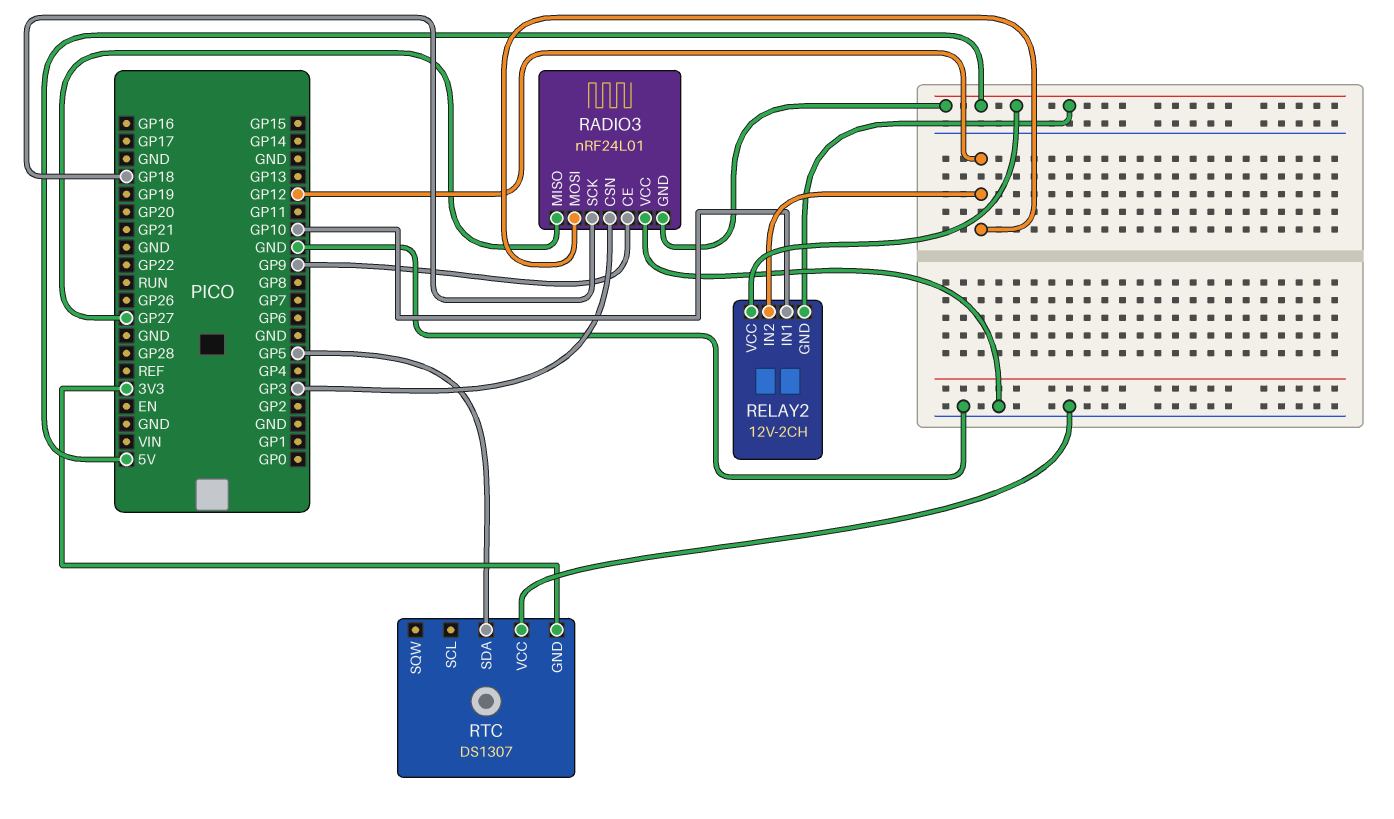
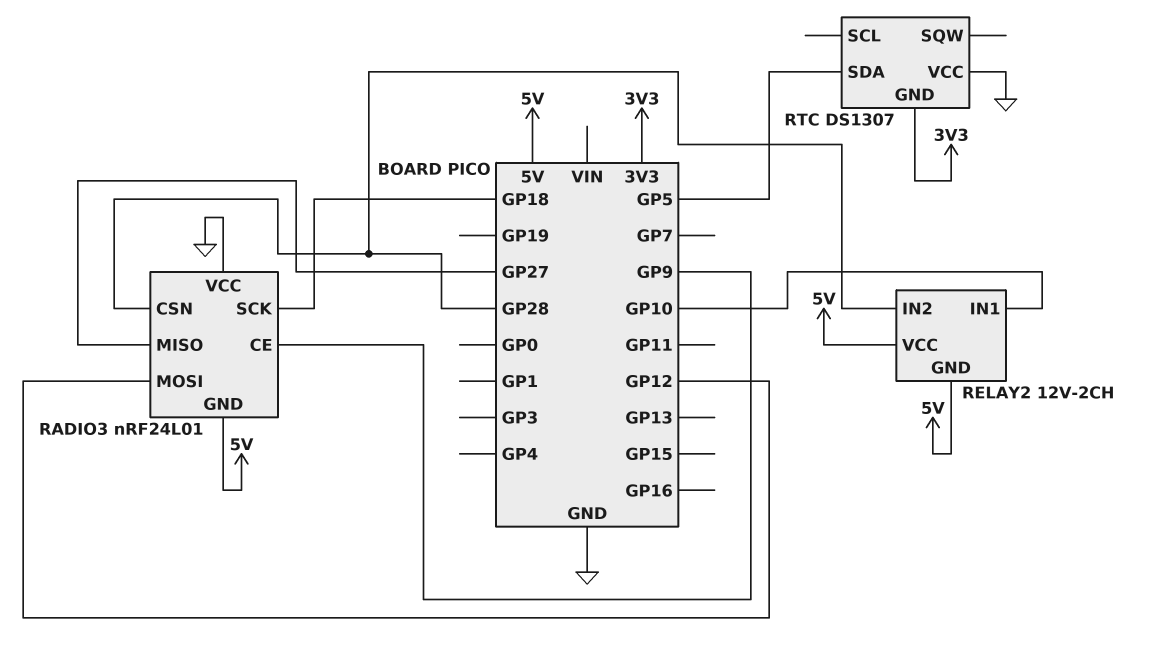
RADIO3 pin CSN: GP3 -> GP28
RELAY2 pin IN2: GP12 -> GP28

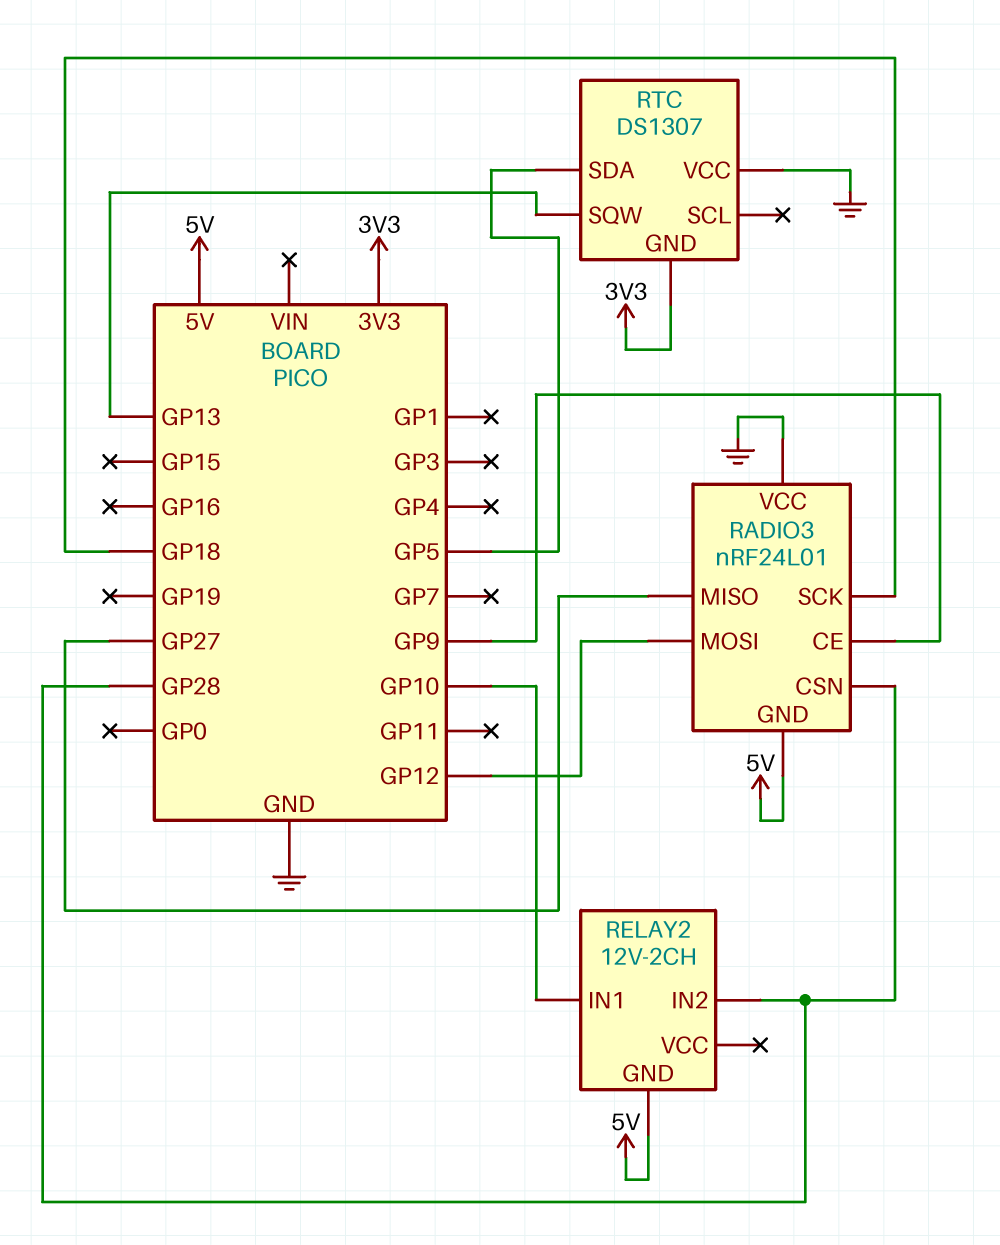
RELAY2 pin VCC: 5V -> none
RTC pin SQW: none -> GP13

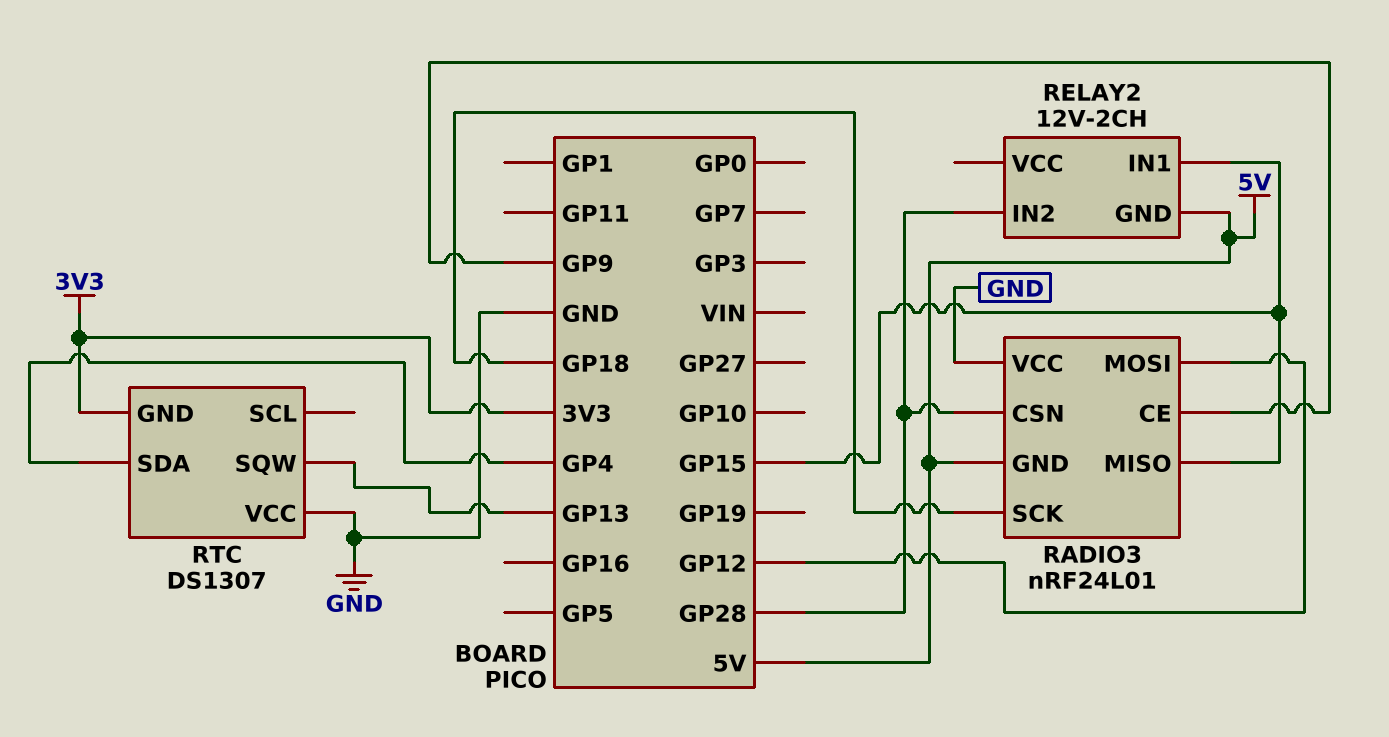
RADIO3 pin MISO: GP27 -> GP15
RELAY2 pin IN1: GP10 -> GP15
RTC pin SDA: GP5 -> GP4

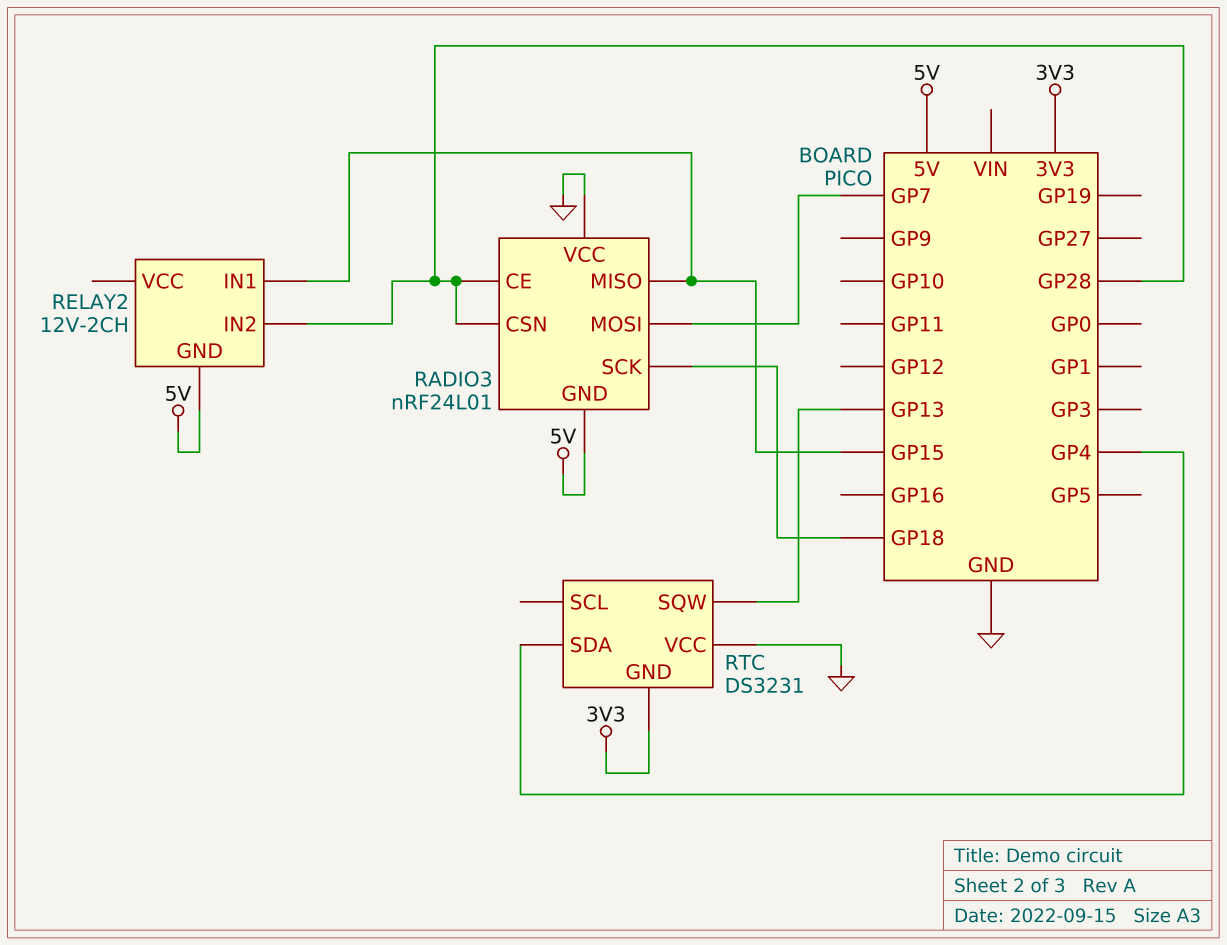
RADIO3 pin CE: GP9 -> GP28
RADIO3 pin MOSI: GP12 -> GP7
RTC: DS1307 -> DS3231

